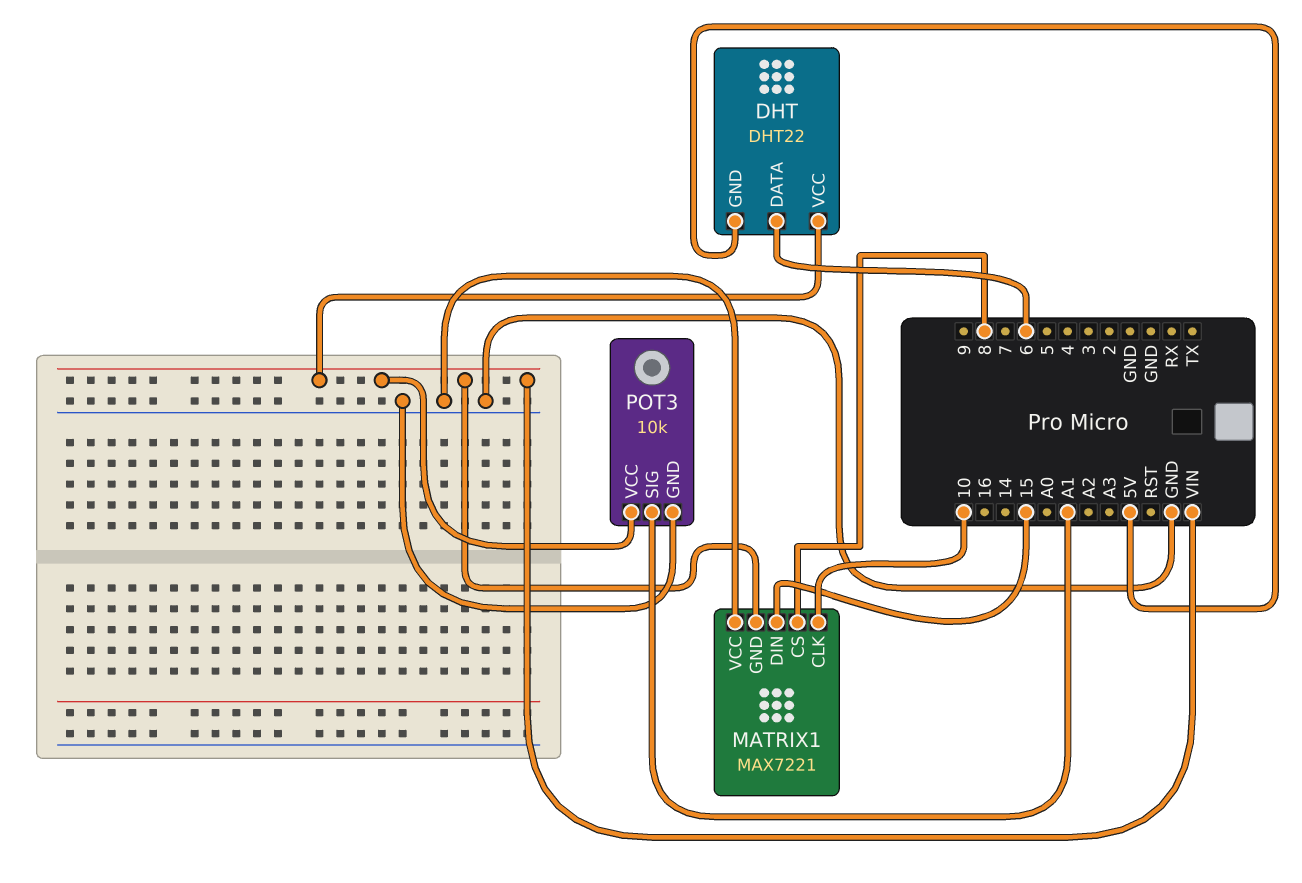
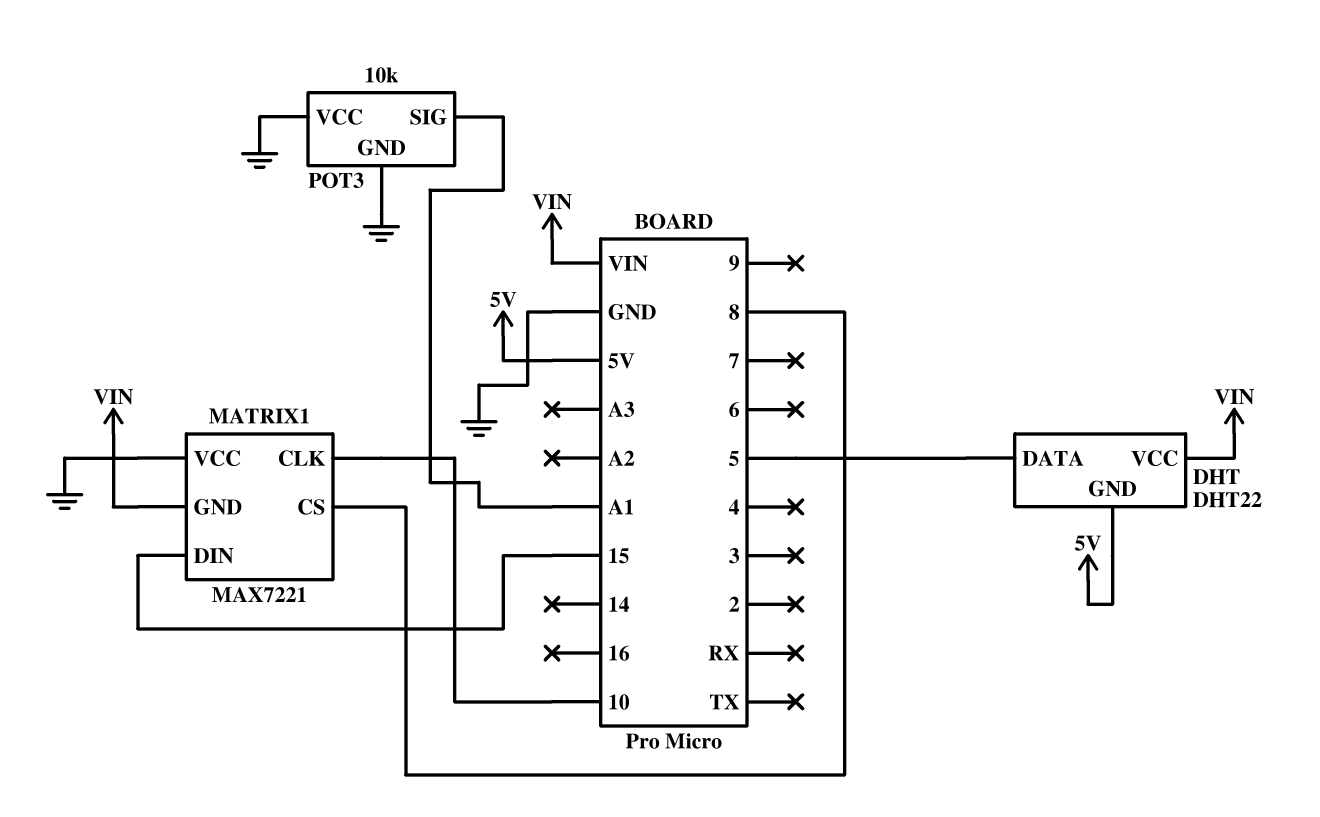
DHT pin DATA: 6 -> 5
POT3 pin VCC: VIN -> GND

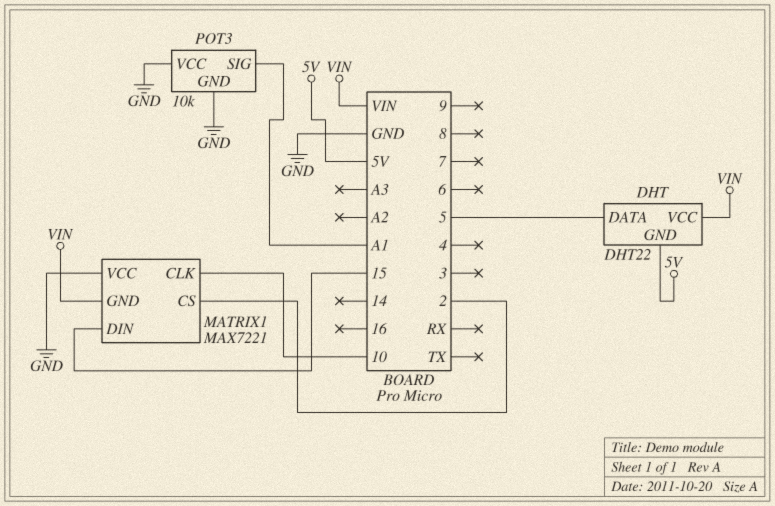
MATRIX1 pin CS: 8 -> 2

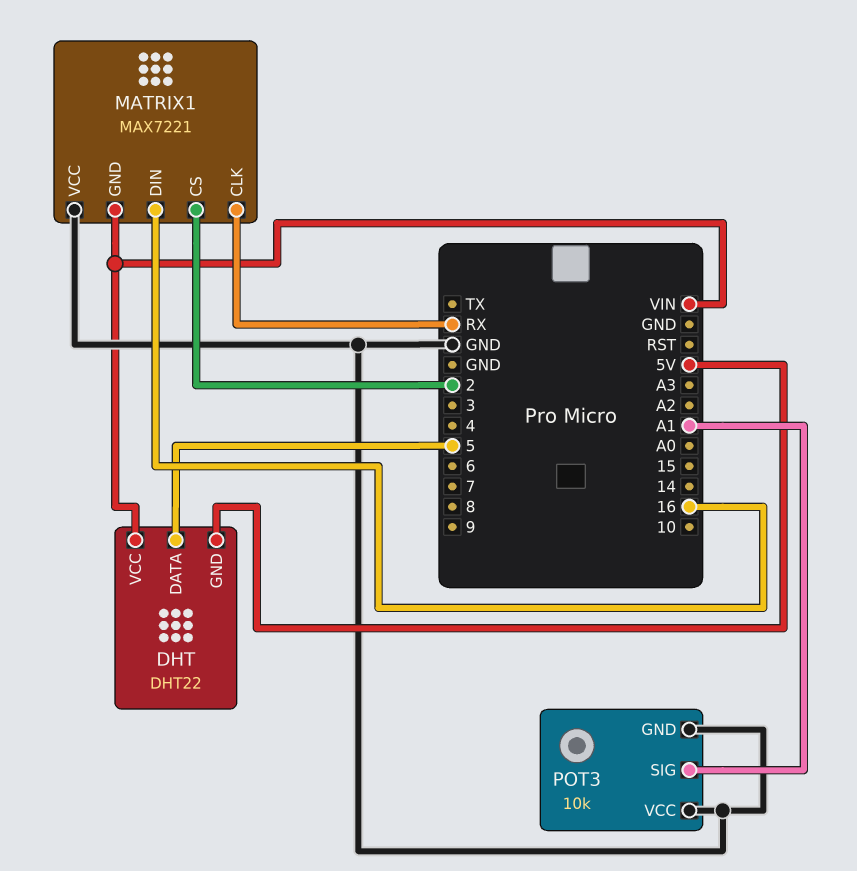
MATRIX1 pin CLK: 10 -> RX
MATRIX1 pin DIN: 15 -> 16

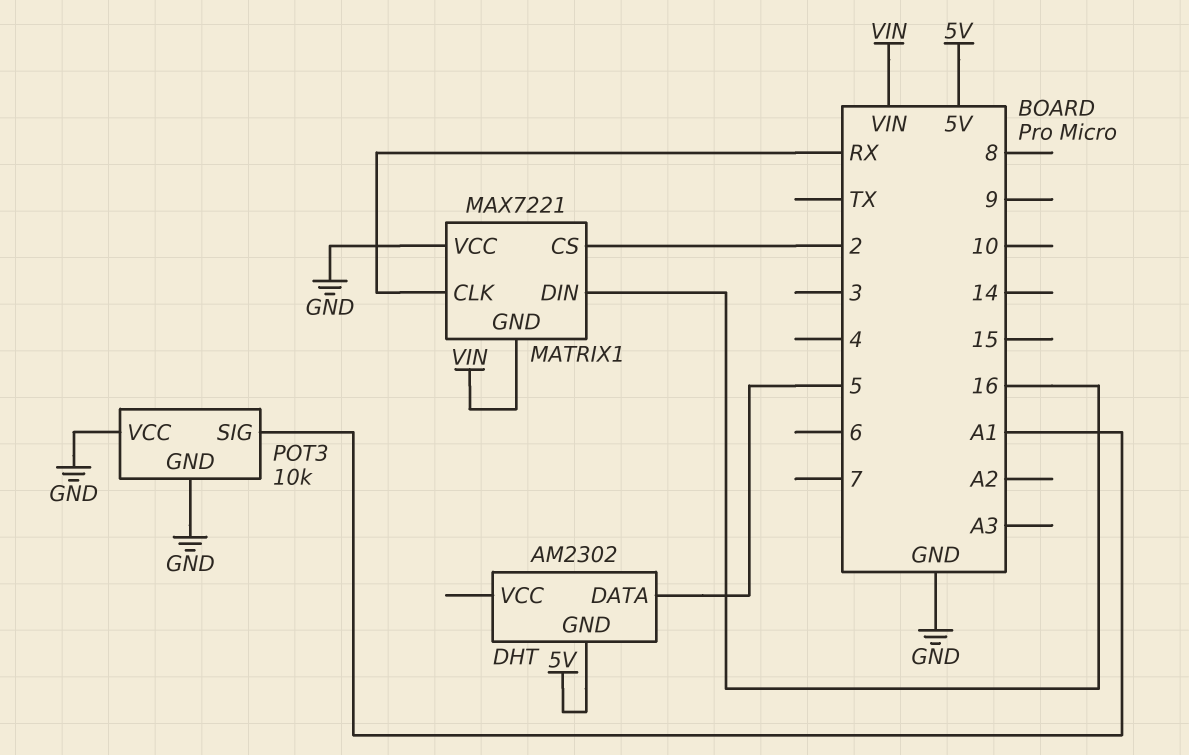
DHT: DHT22 -> AM2302
DHT pin VCC: VIN -> none

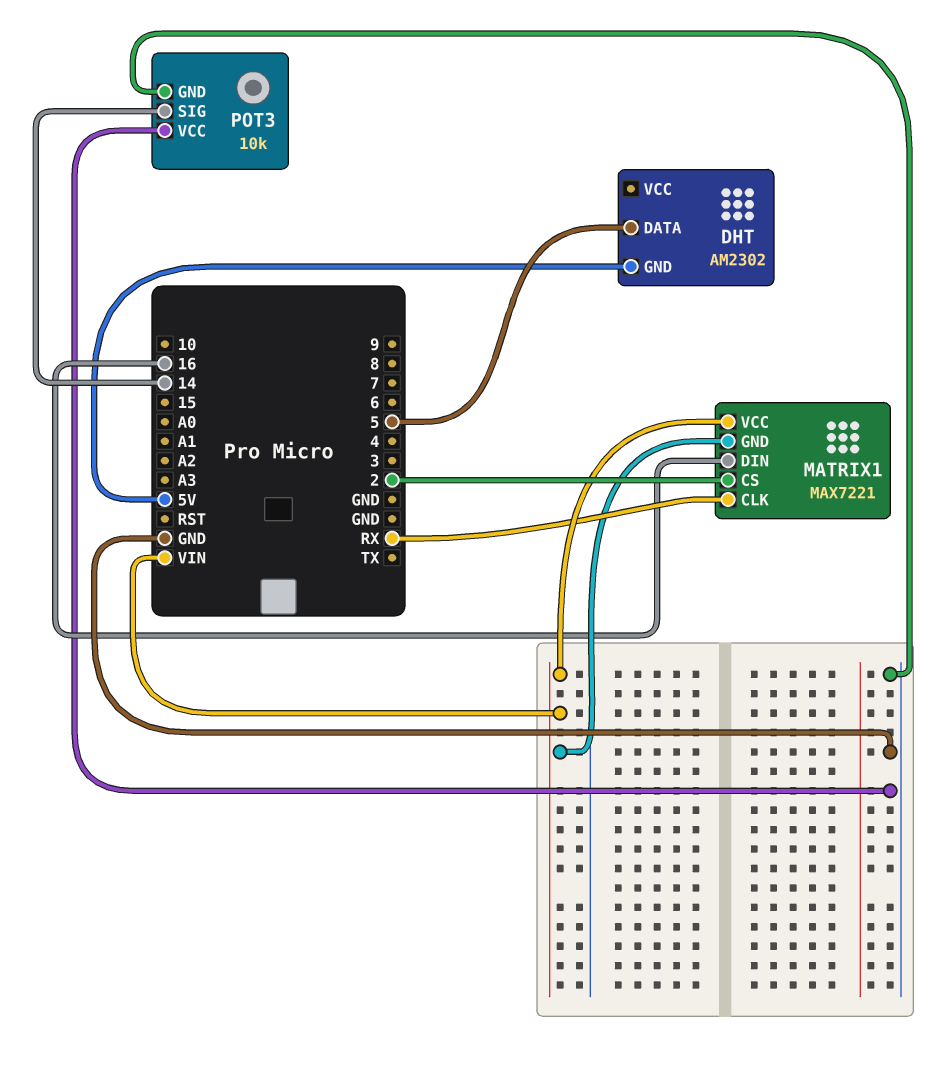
MATRIX1 pin VCC: GND -> VIN
POT3 pin SIG: A1 -> 14

